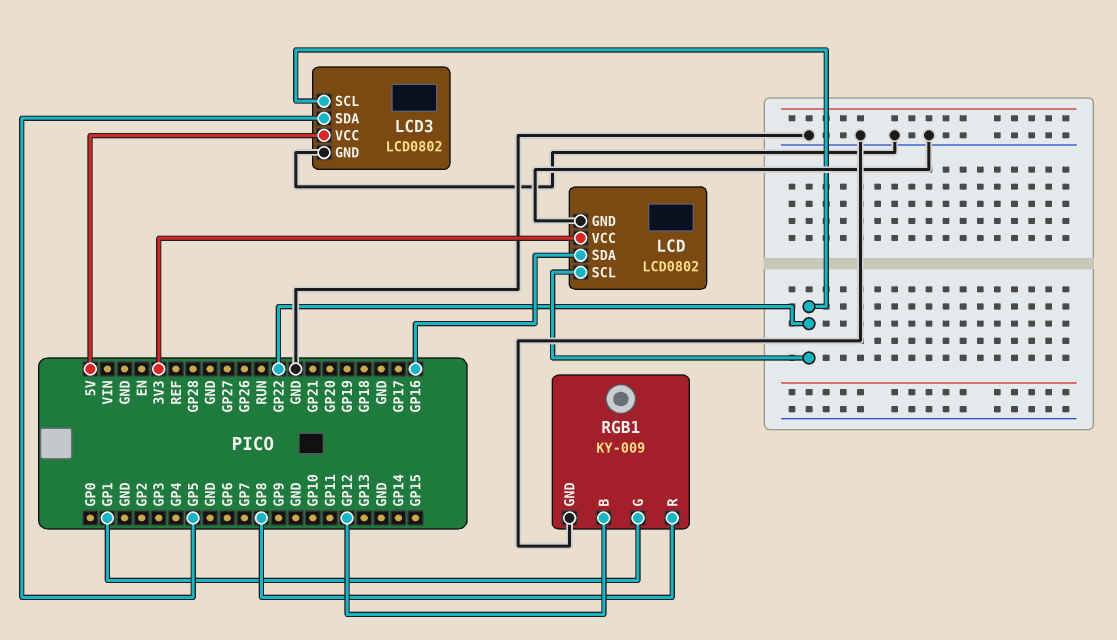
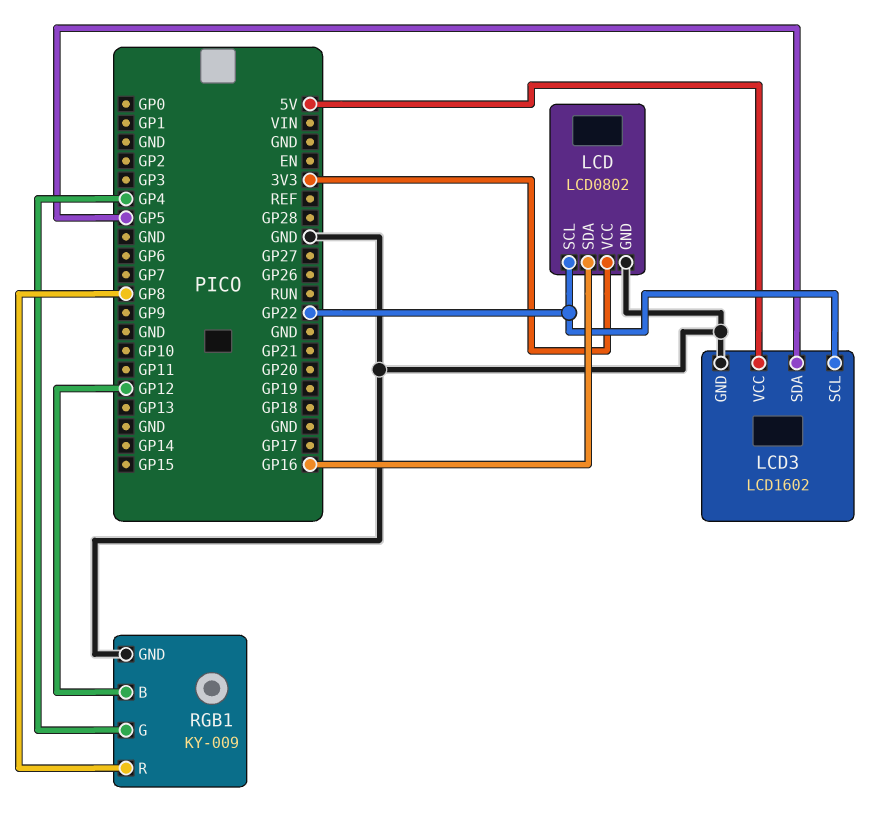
LCD3: LCD0802 -> LCD1602
RGB1 pin G: GP1 -> GP4

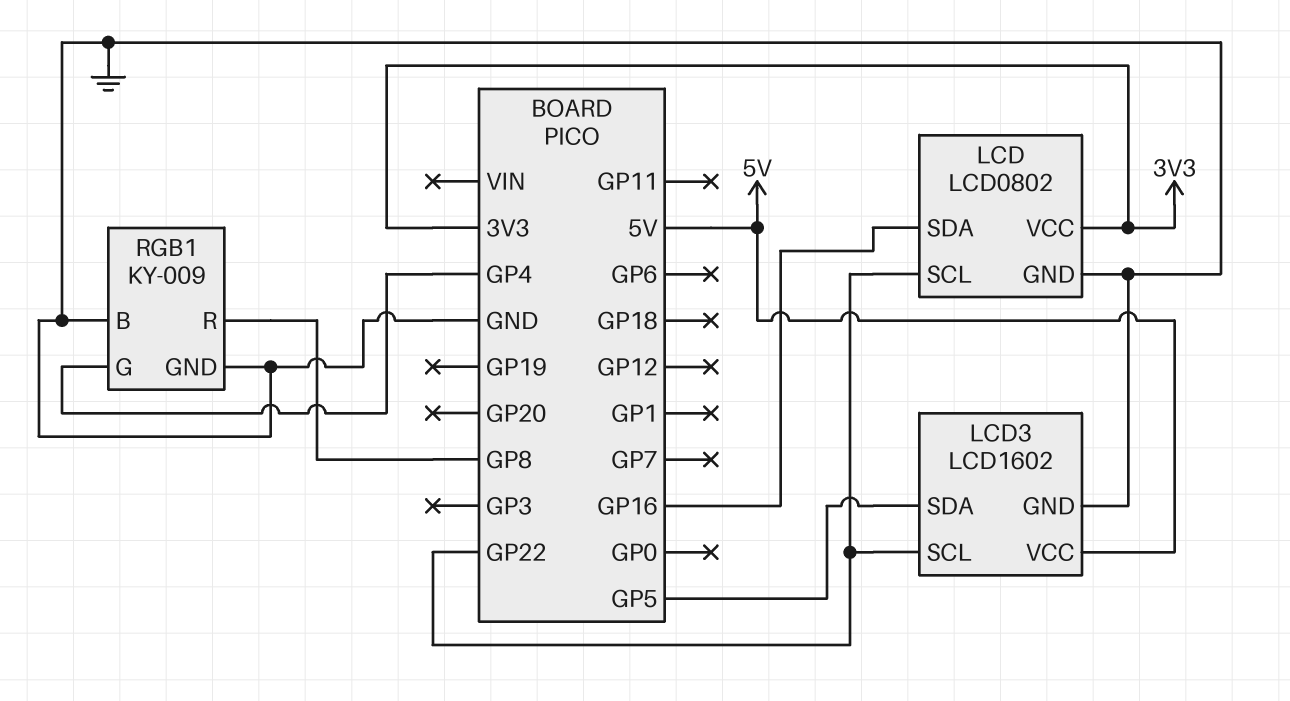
RGB1 pin B: GP12 -> GND

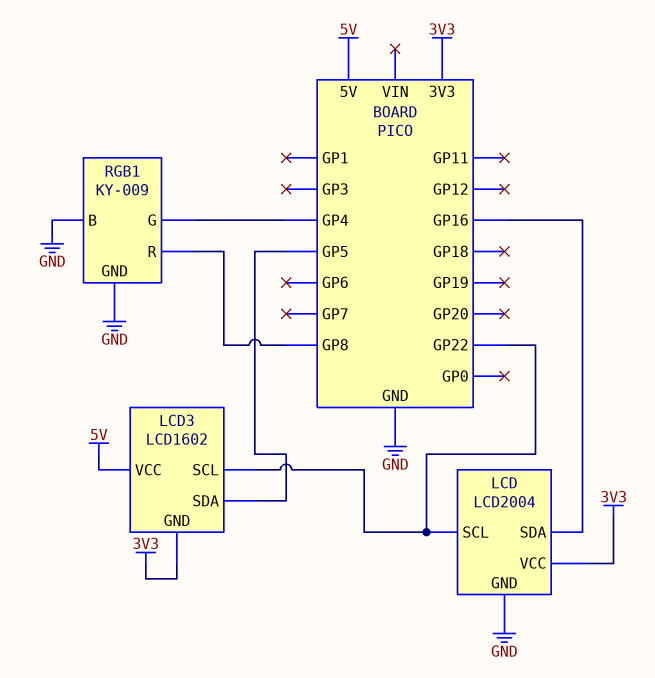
LCD: LCD0802 -> LCD2004
LCD3 pin GND: GND -> 3V3

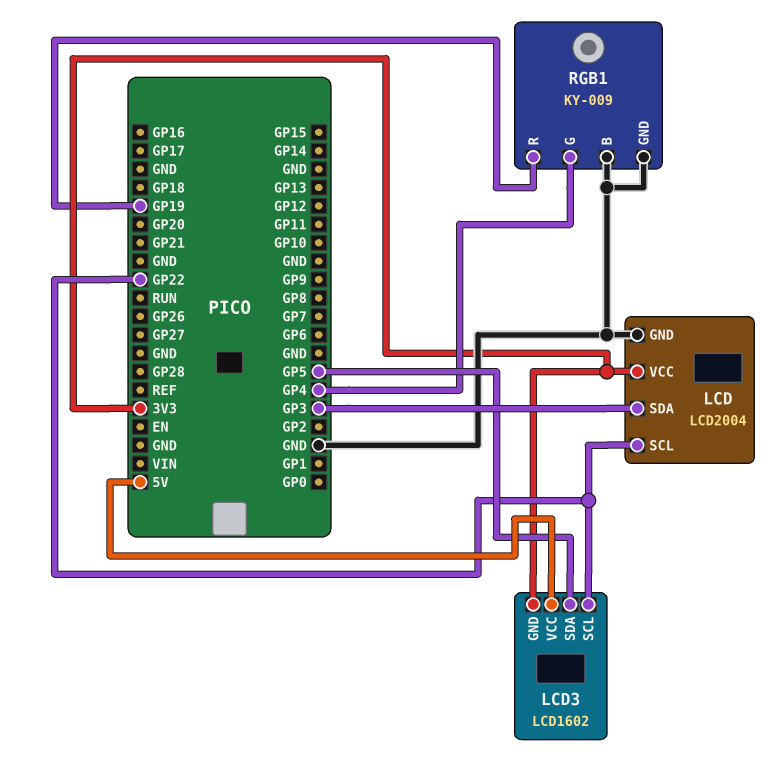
LCD pin SDA: GP16 -> GP3
RGB1 pin R: GP8 -> GP19

